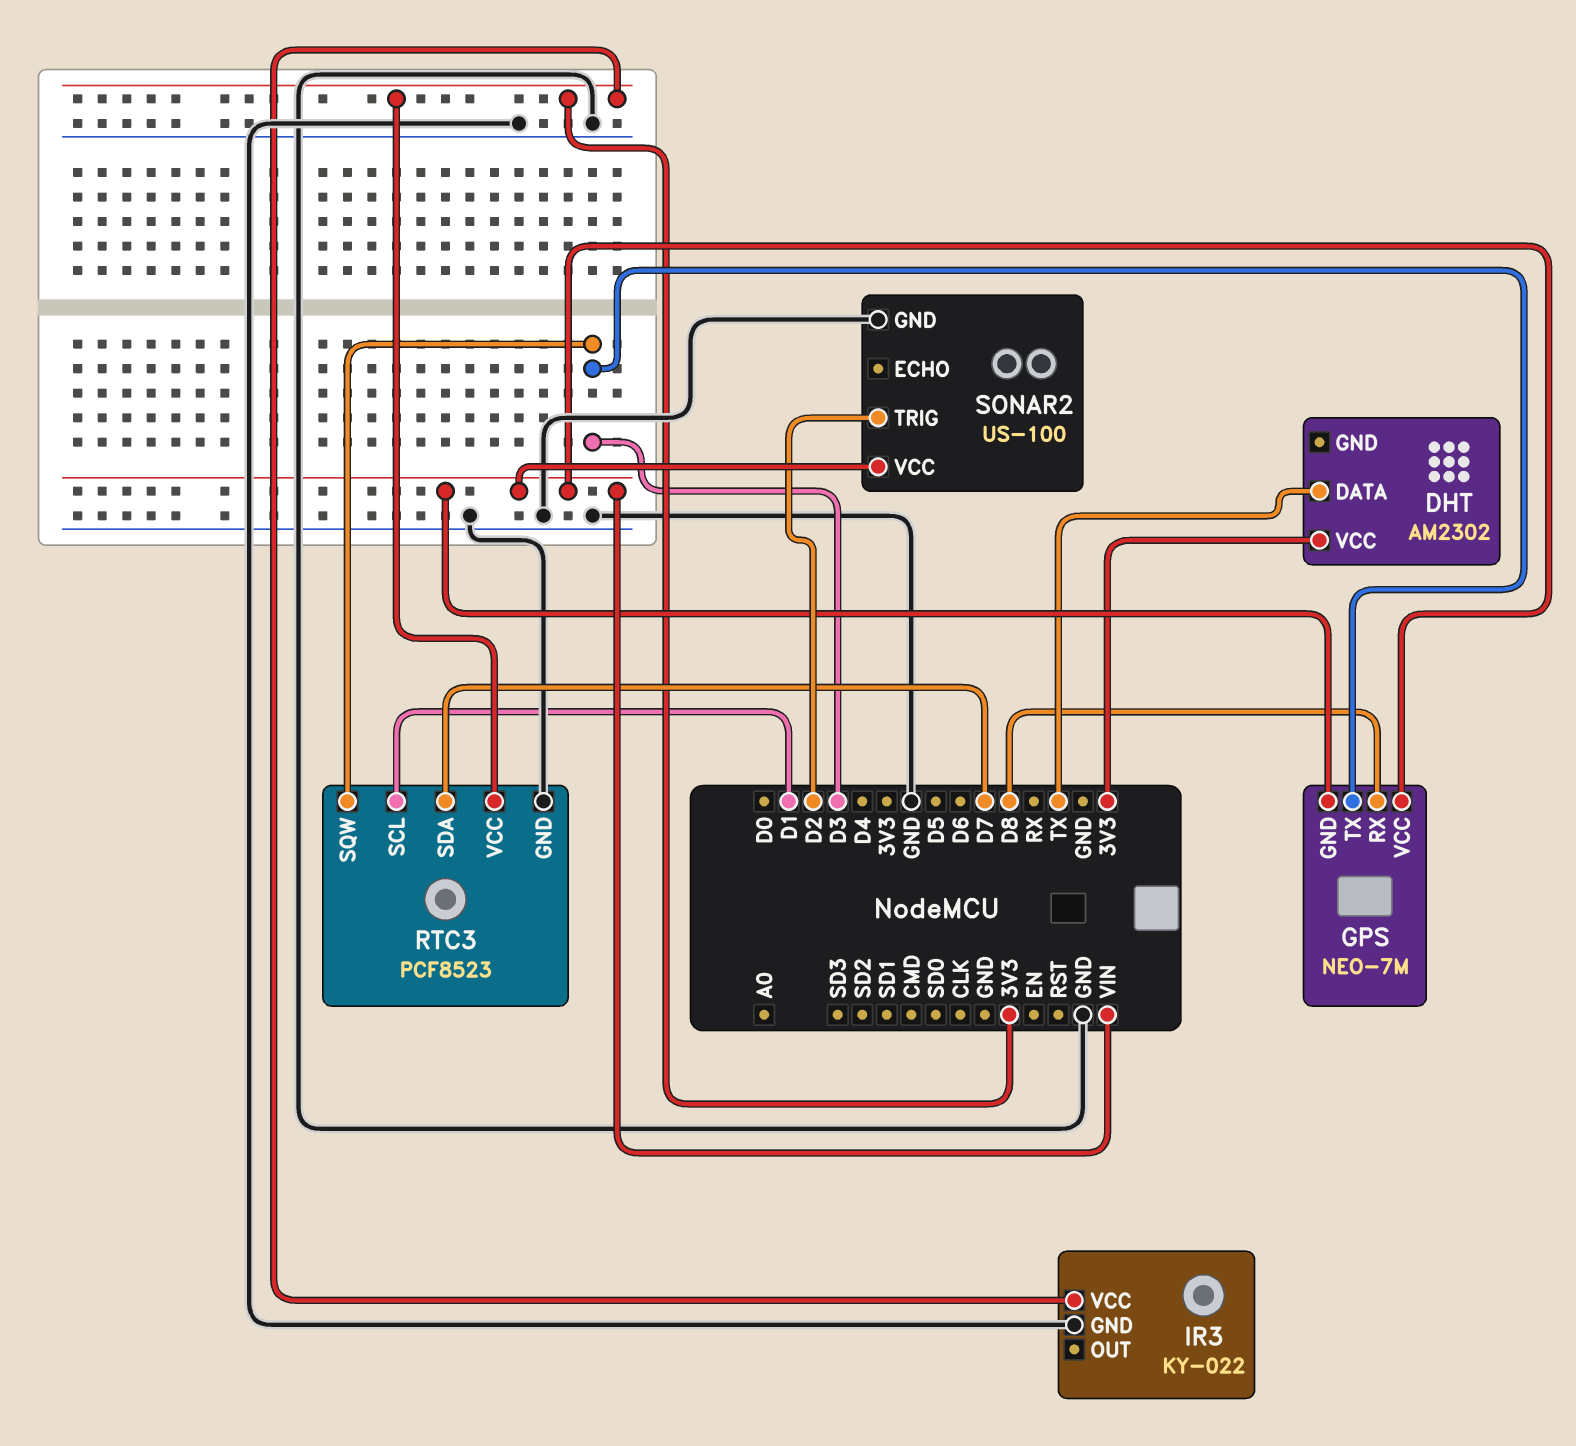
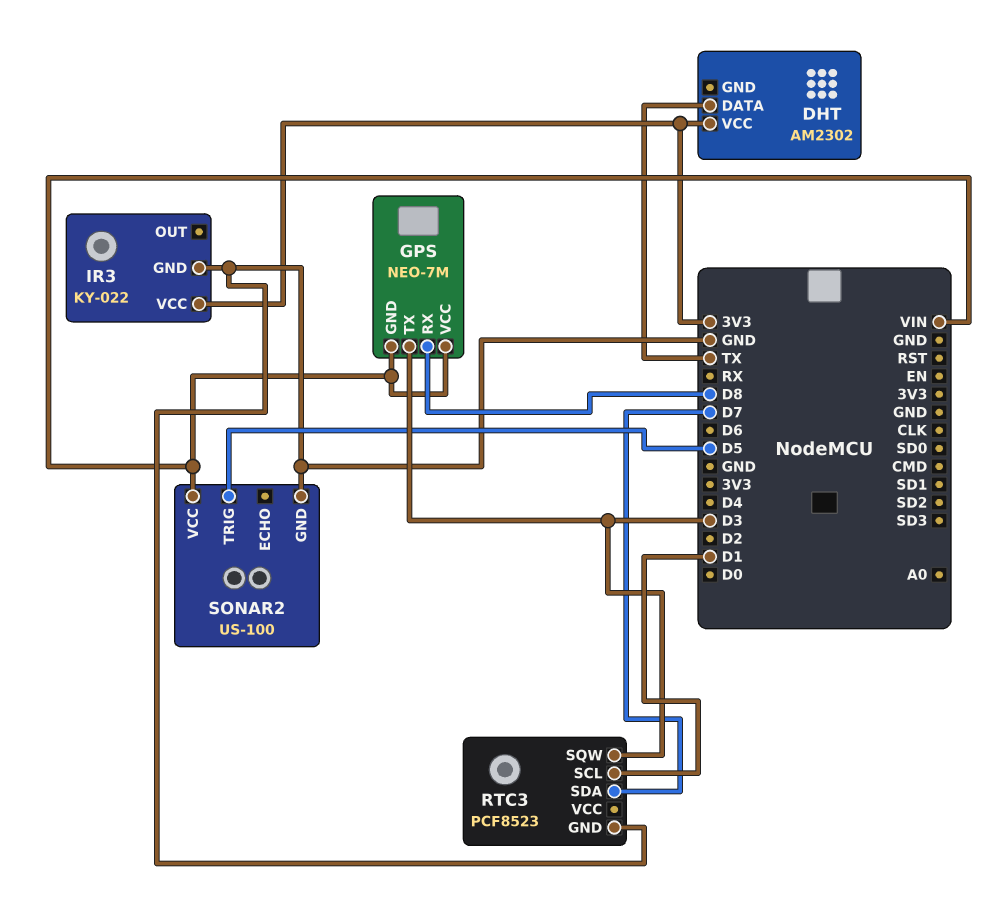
RTC3 pin VCC: 3V3 -> none
SONAR2 pin TRIG: D2 -> D5

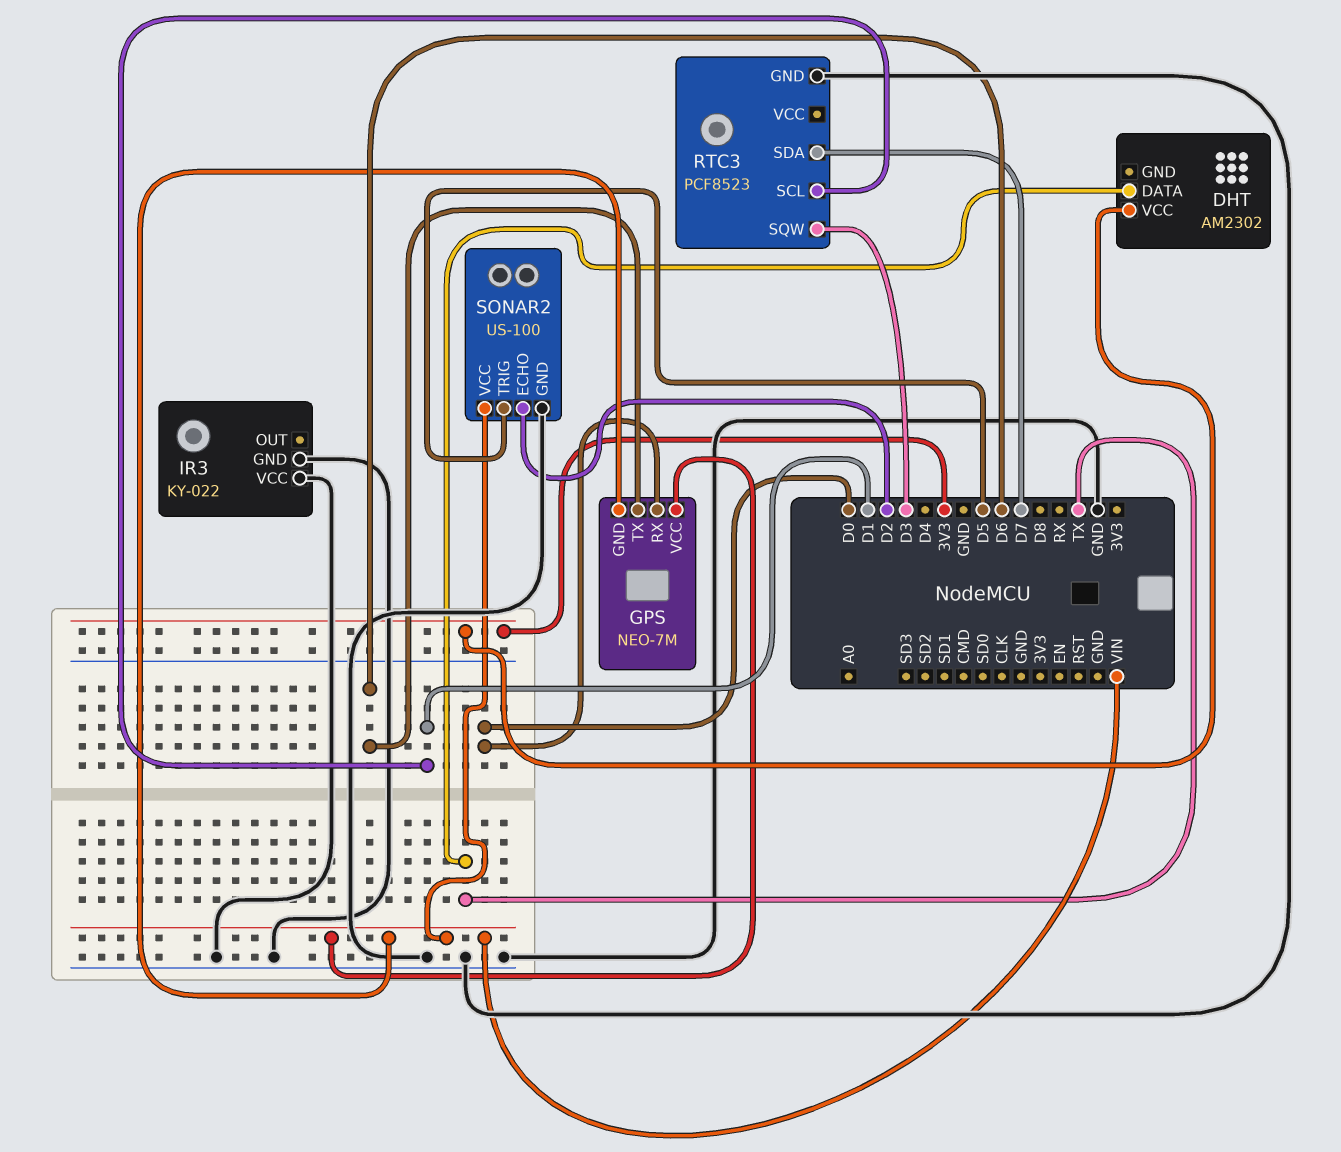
GPS pin RX: D8 -> D0
GPS pin TX: D3 -> D6
IR3 pin VCC: 3V3 -> GND
SONAR2 pin ECHO: none -> D2

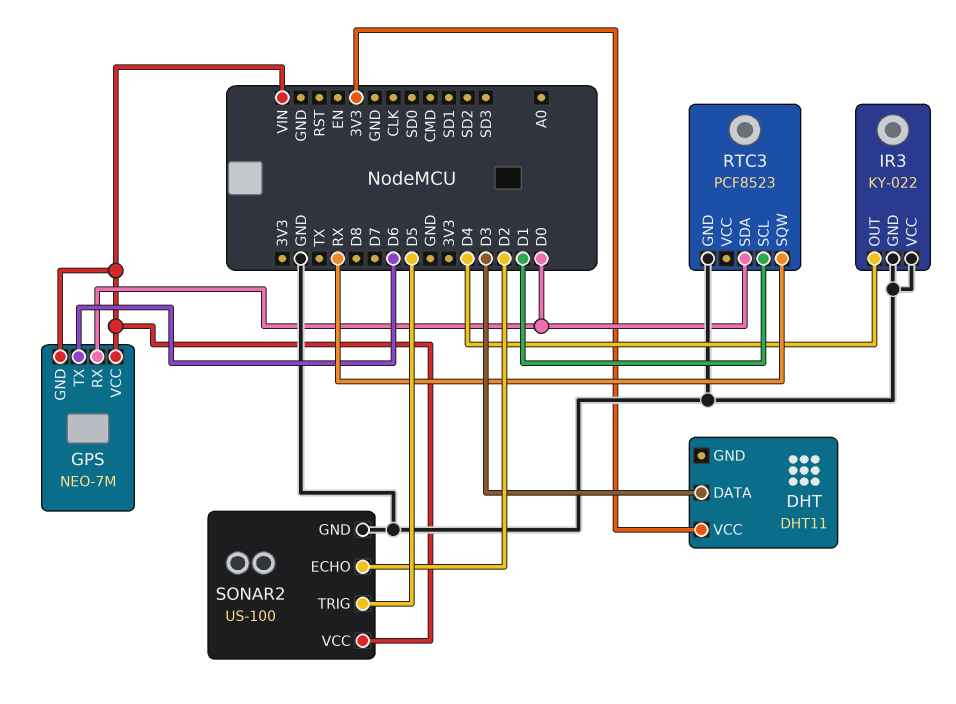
DHT: AM2302 -> DHT11
DHT pin DATA: TX -> D3
IR3 pin OUT: none -> D4
RTC3 pin SDA: D7 -> D0
RTC3 pin SQW: D3 -> RX

